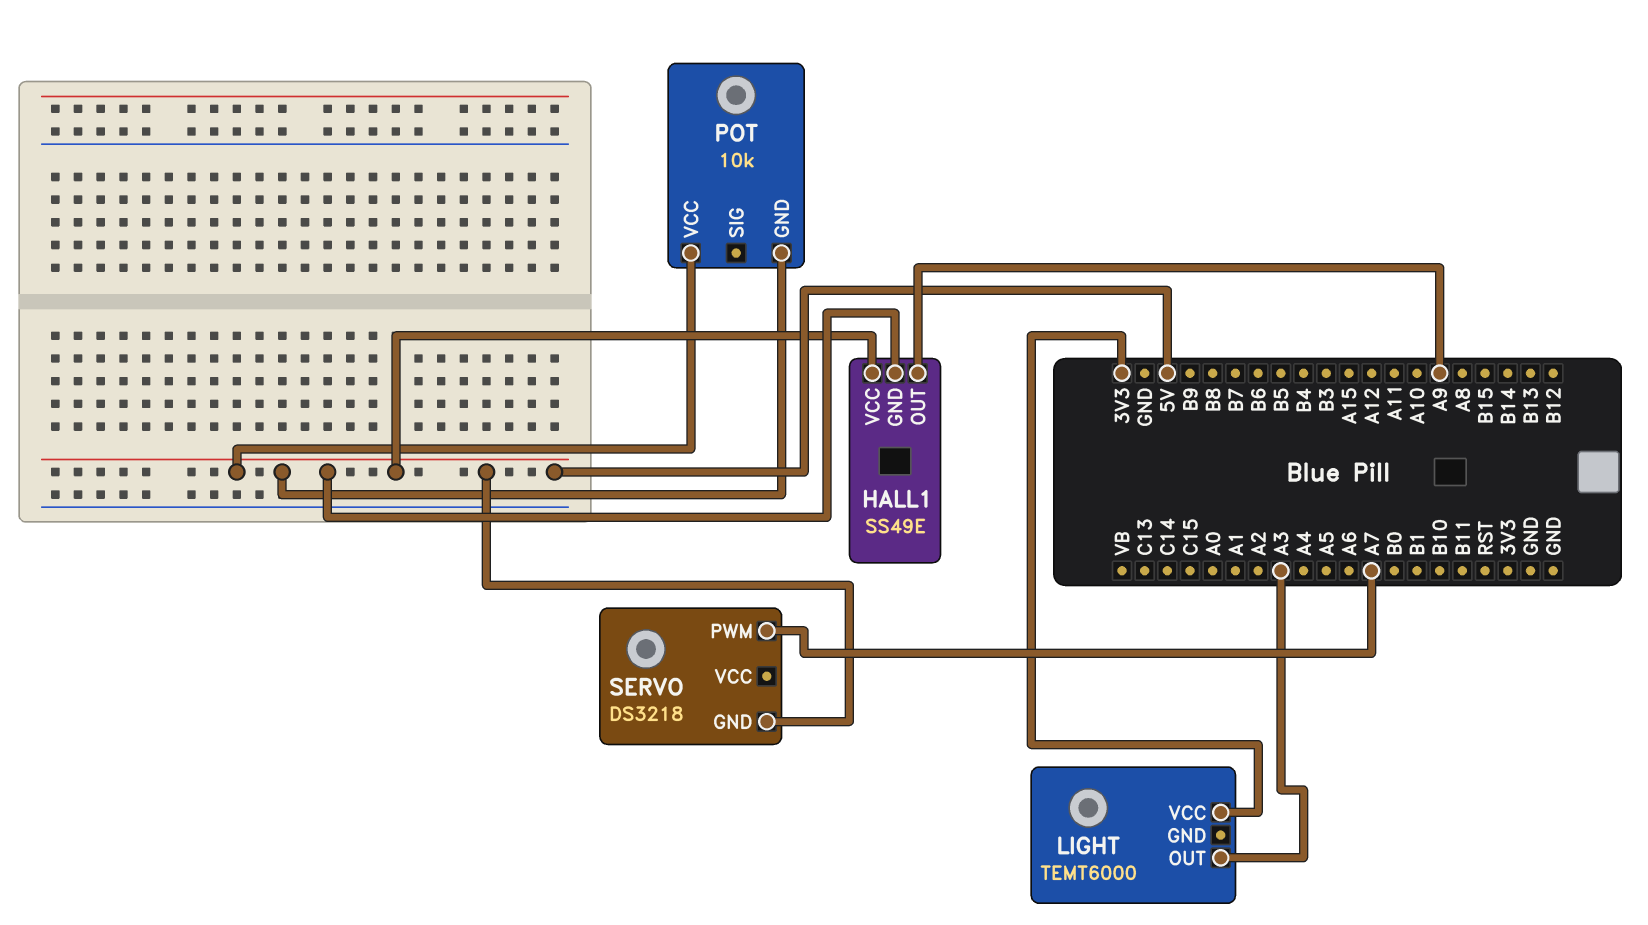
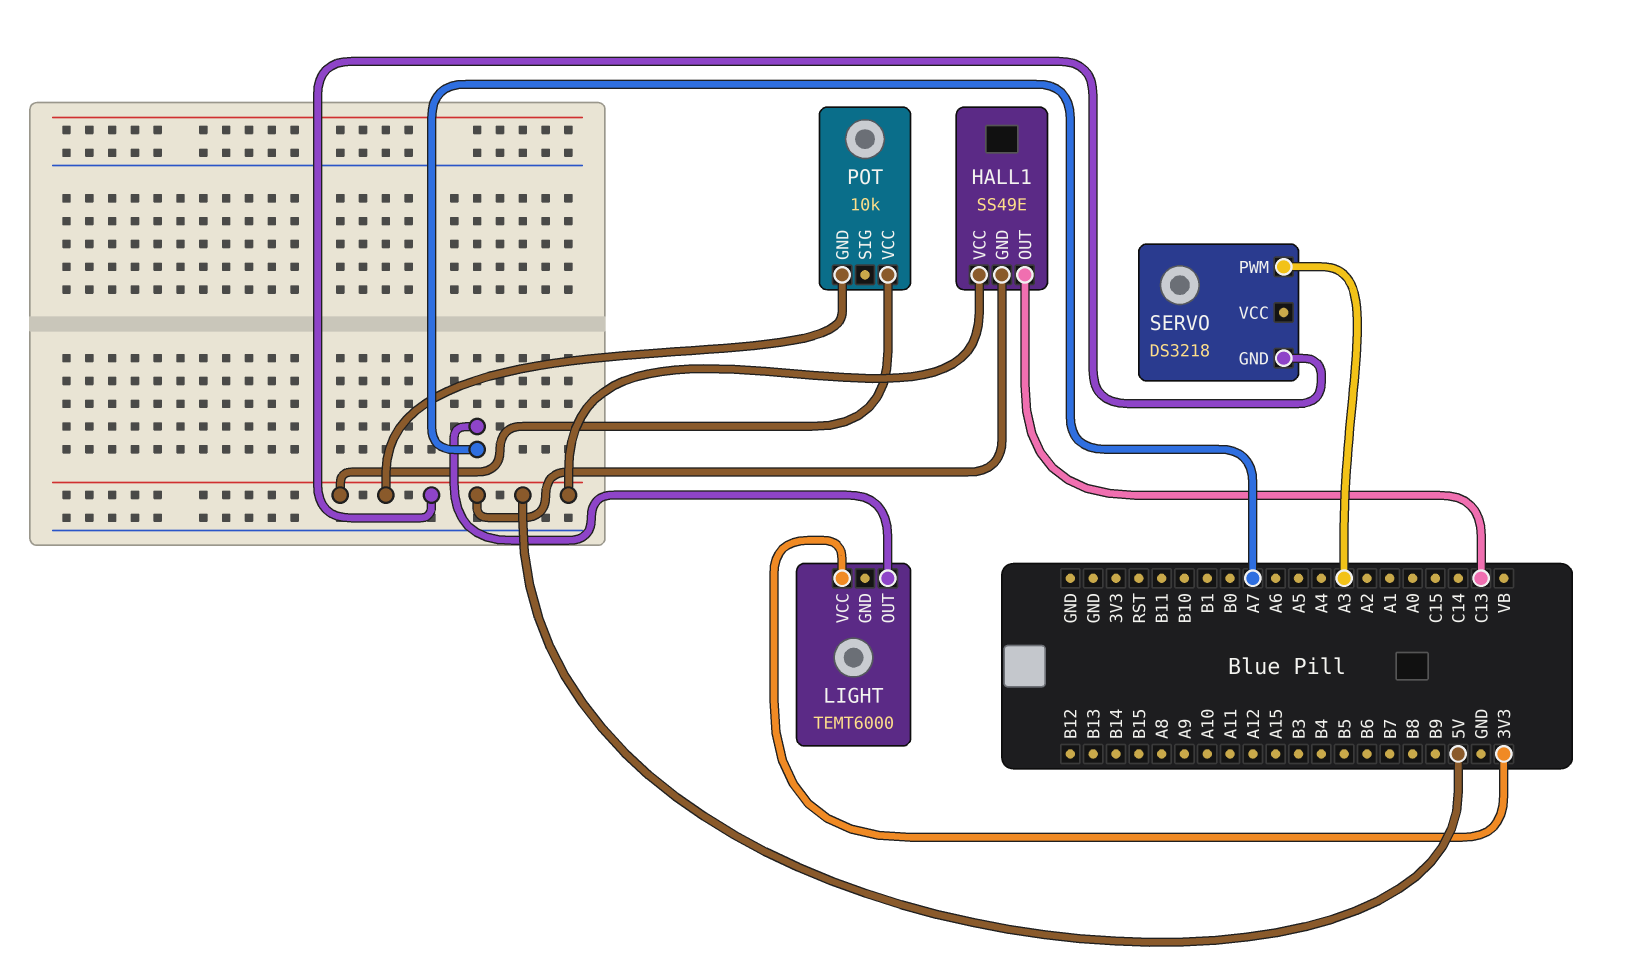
HALL1 pin OUT: A9 -> C13
LIGHT pin OUT: A3 -> A7
SERVO pin PWM: A7 -> A3

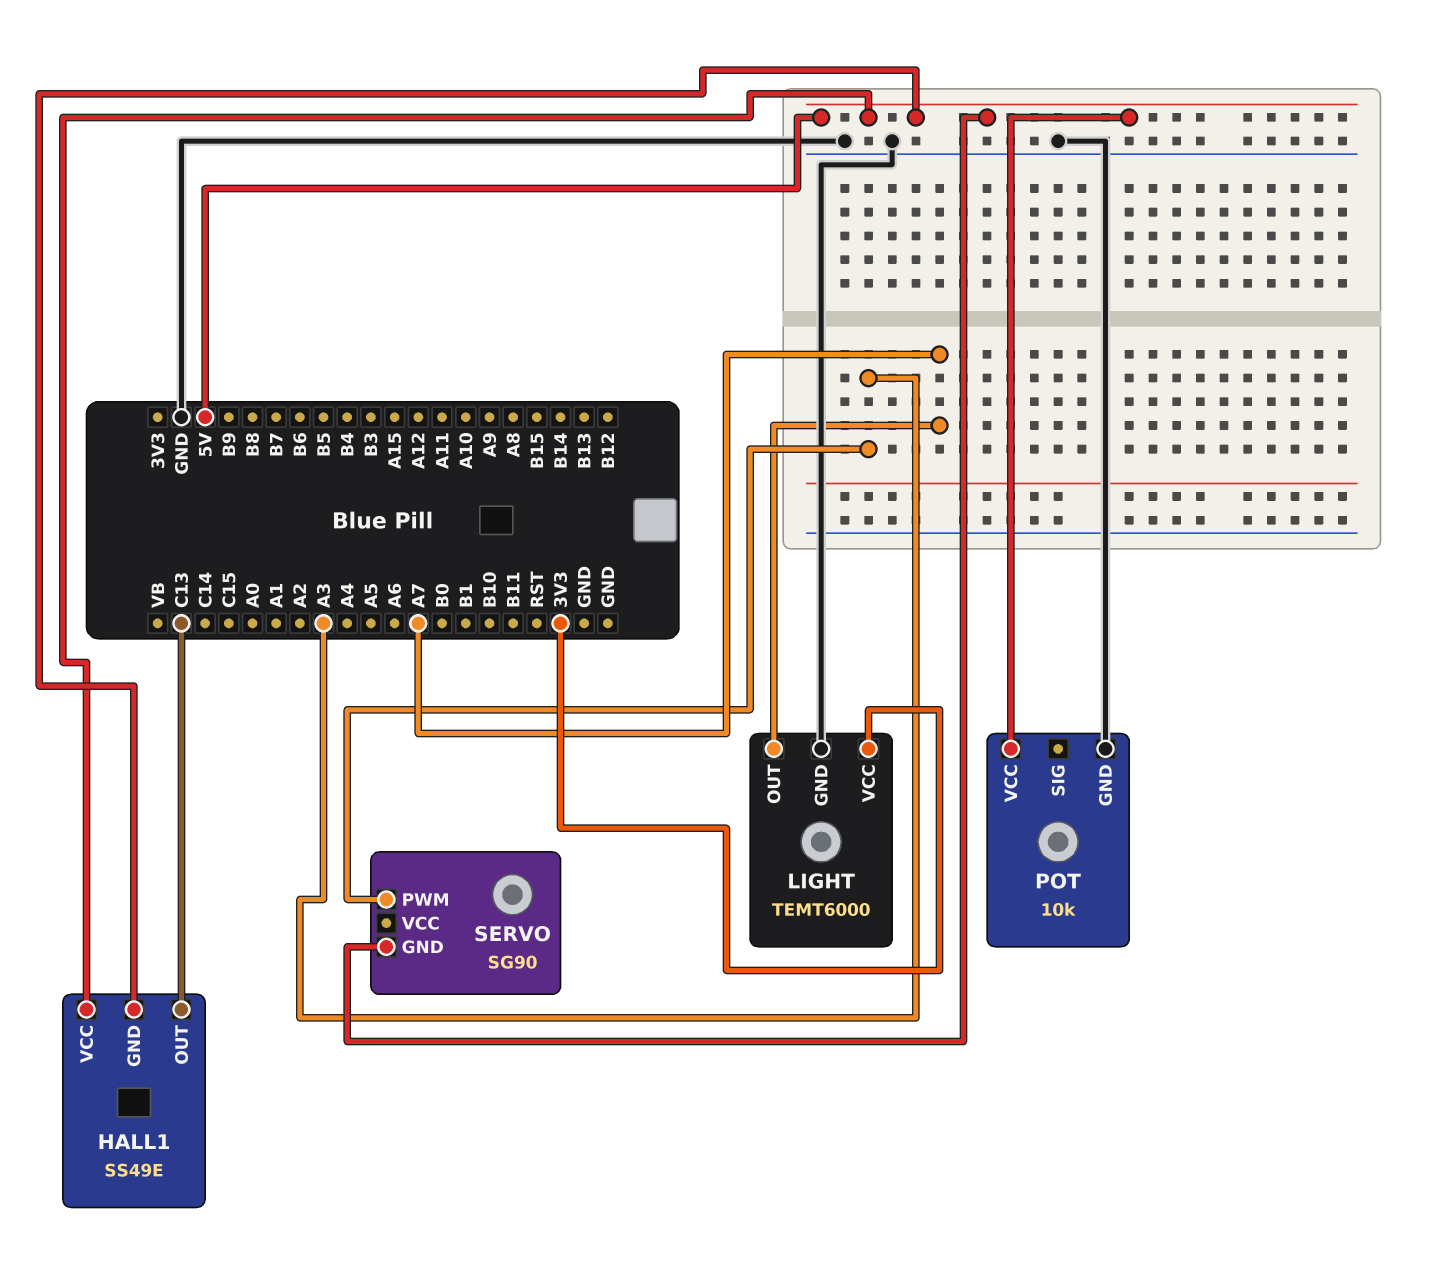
LIGHT pin GND: none -> GND
POT pin GND: 5V -> GND
SERVO: DS3218 -> SG90

